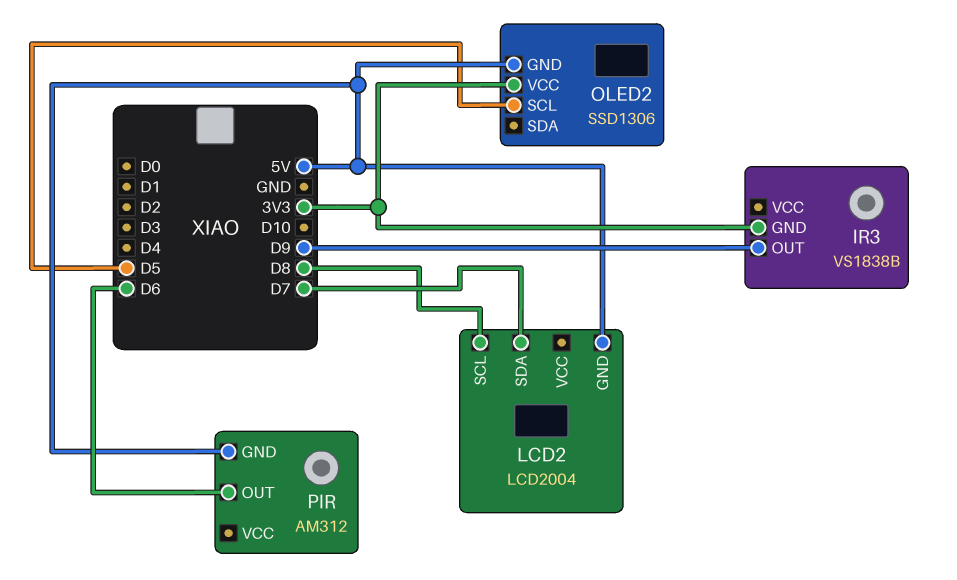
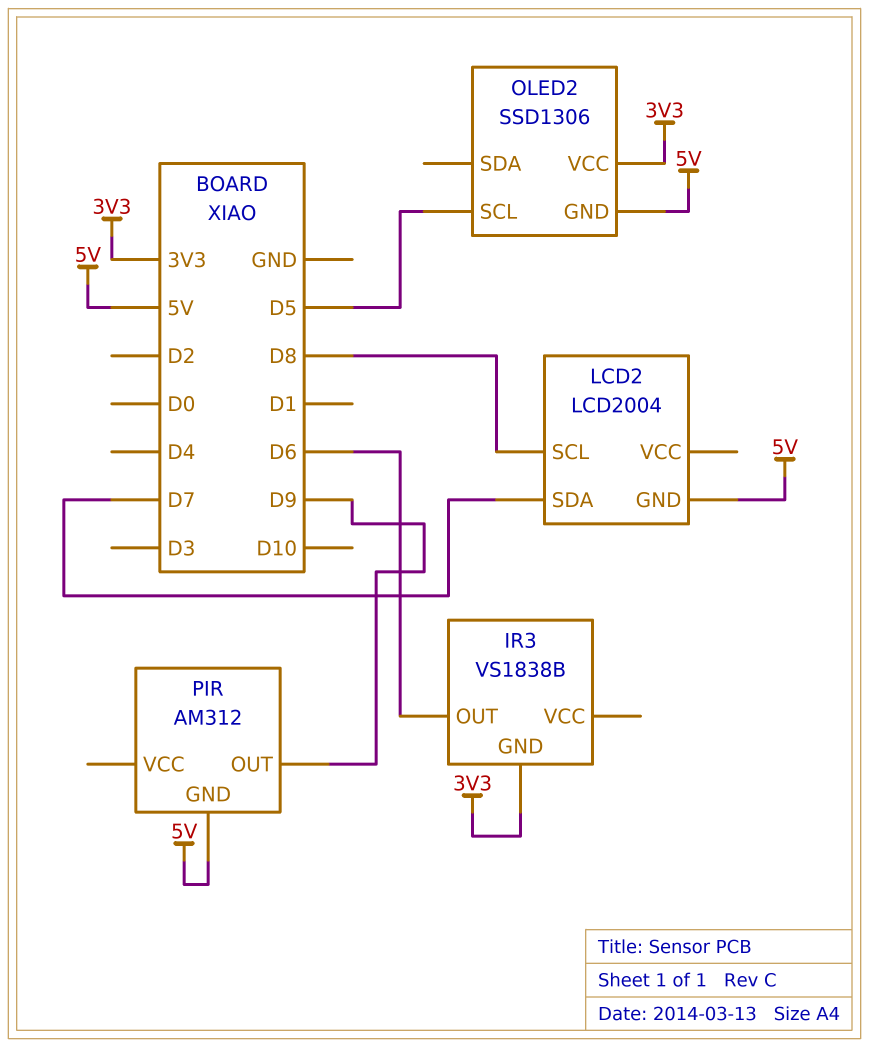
IR3 pin OUT: D9 -> D6
PIR pin OUT: D6 -> D9

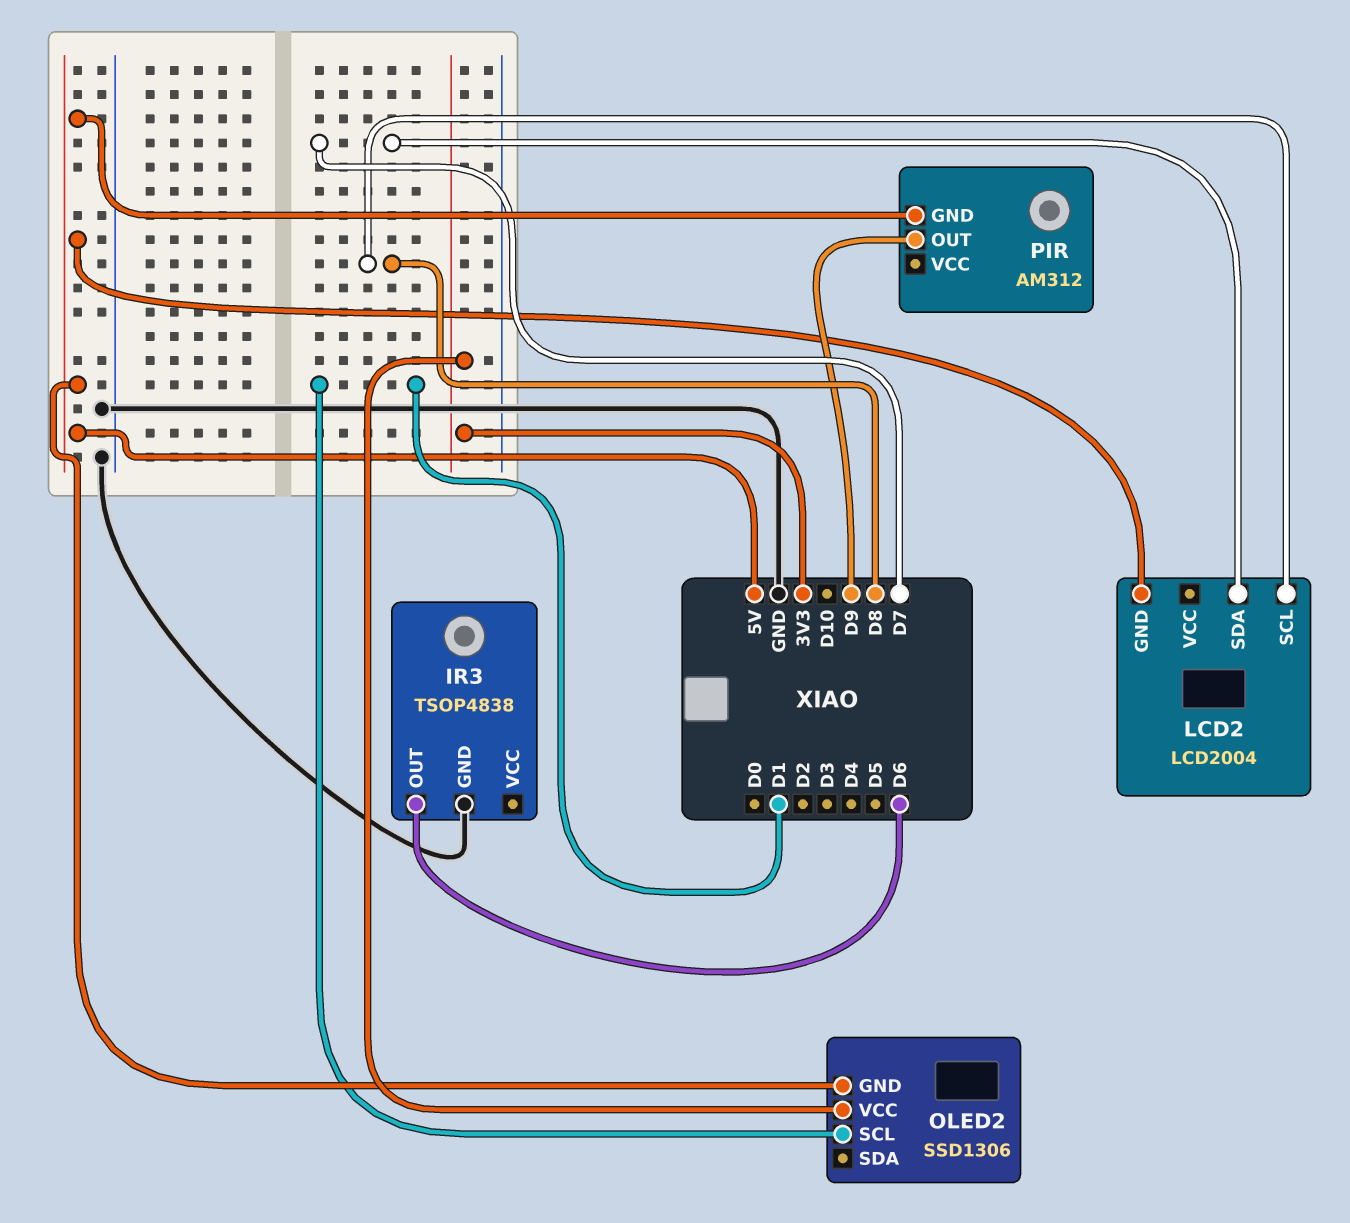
IR3: VS1838B -> TSOP4838
IR3 pin GND: 3V3 -> GND
OLED2 pin SCL: D5 -> D1

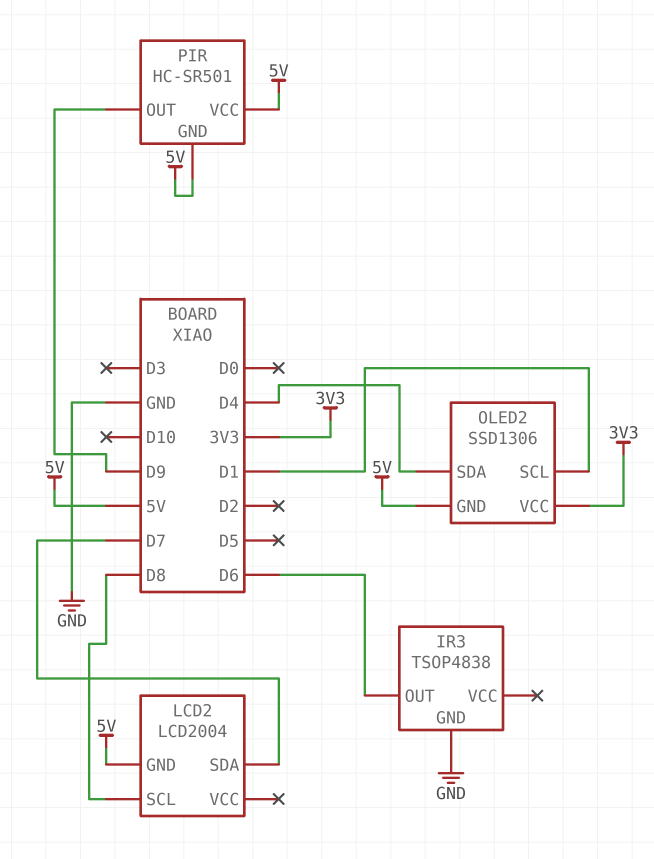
OLED2 pin SDA: none -> D4
PIR: AM312 -> HC-SR501
PIR pin VCC: none -> 5V

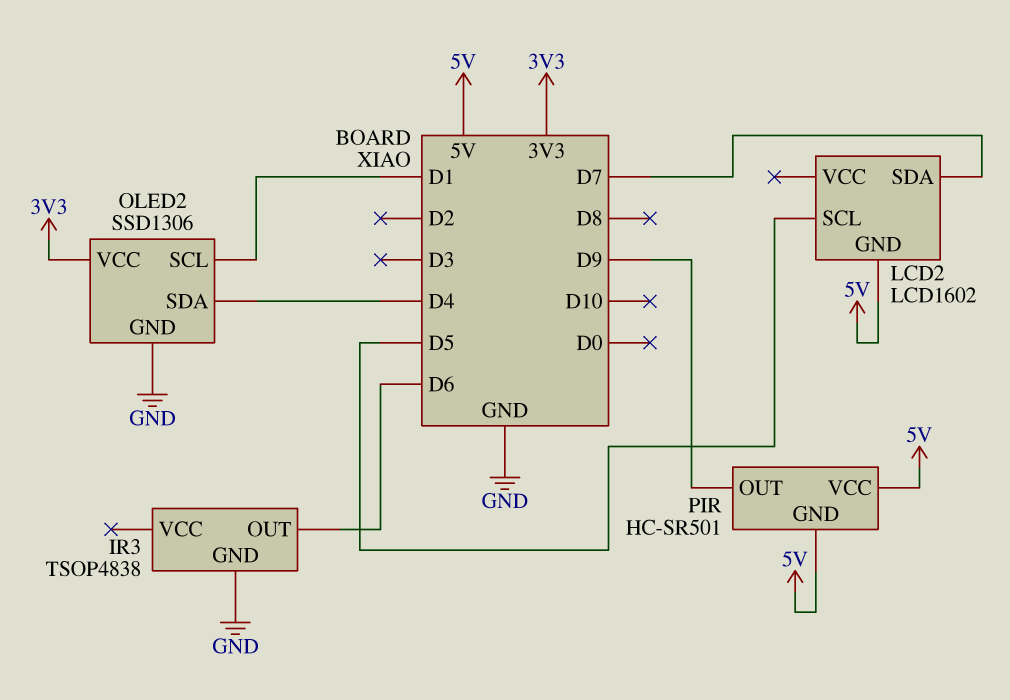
LCD2: LCD2004 -> LCD1602
LCD2 pin SCL: D8 -> D5
OLED2 pin GND: 5V -> GND

